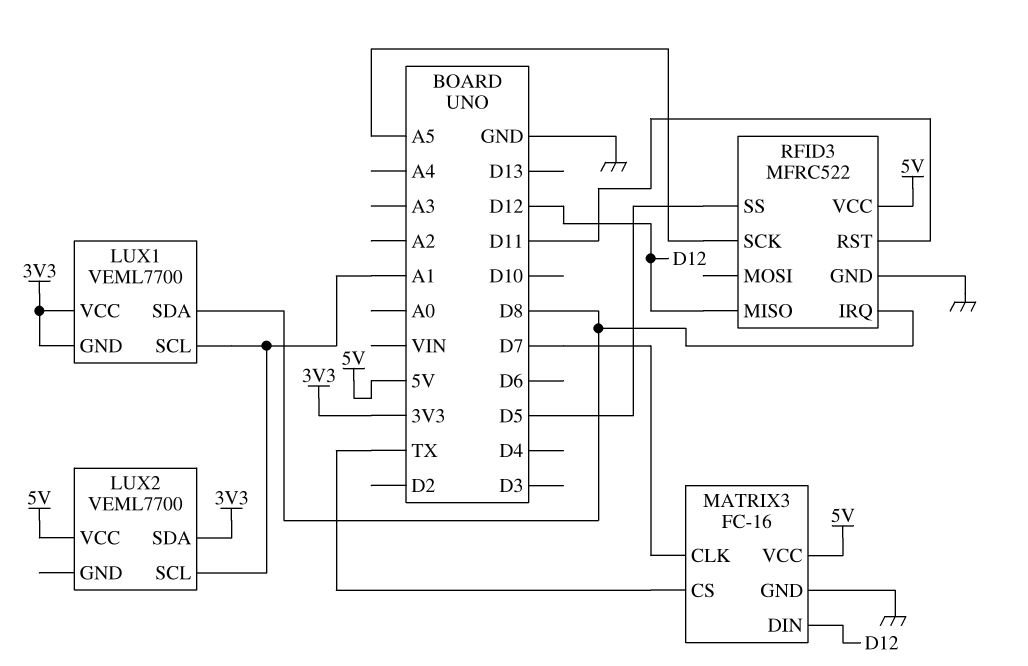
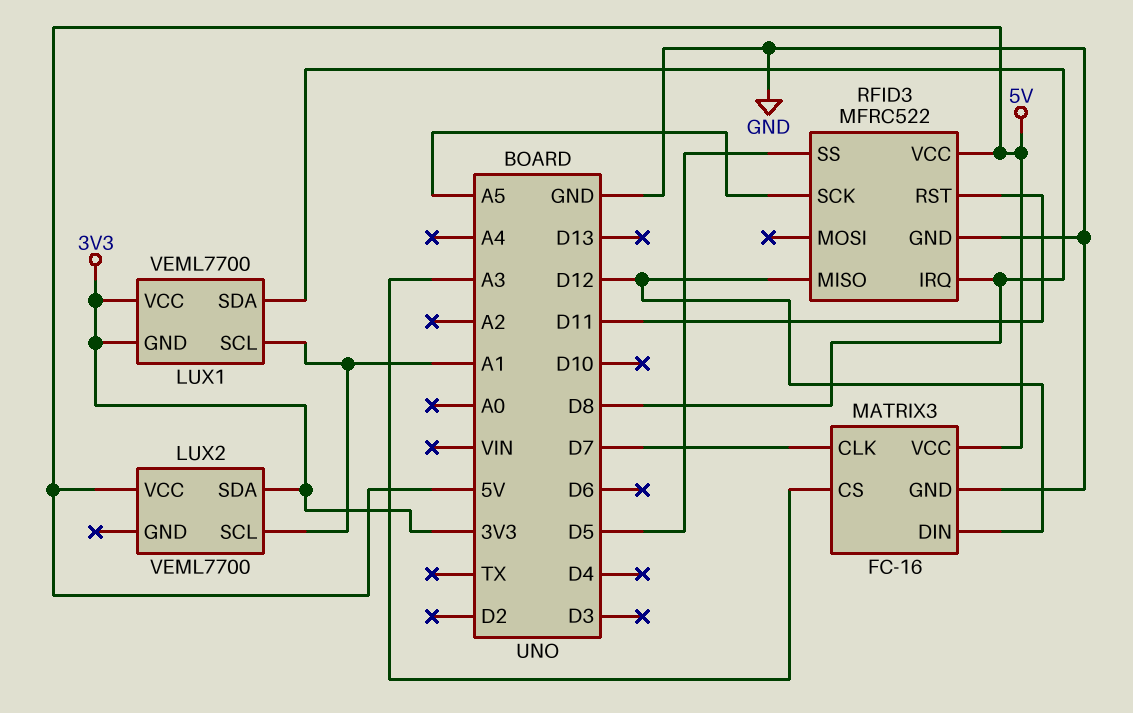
MATRIX3 pin CS: TX -> A3

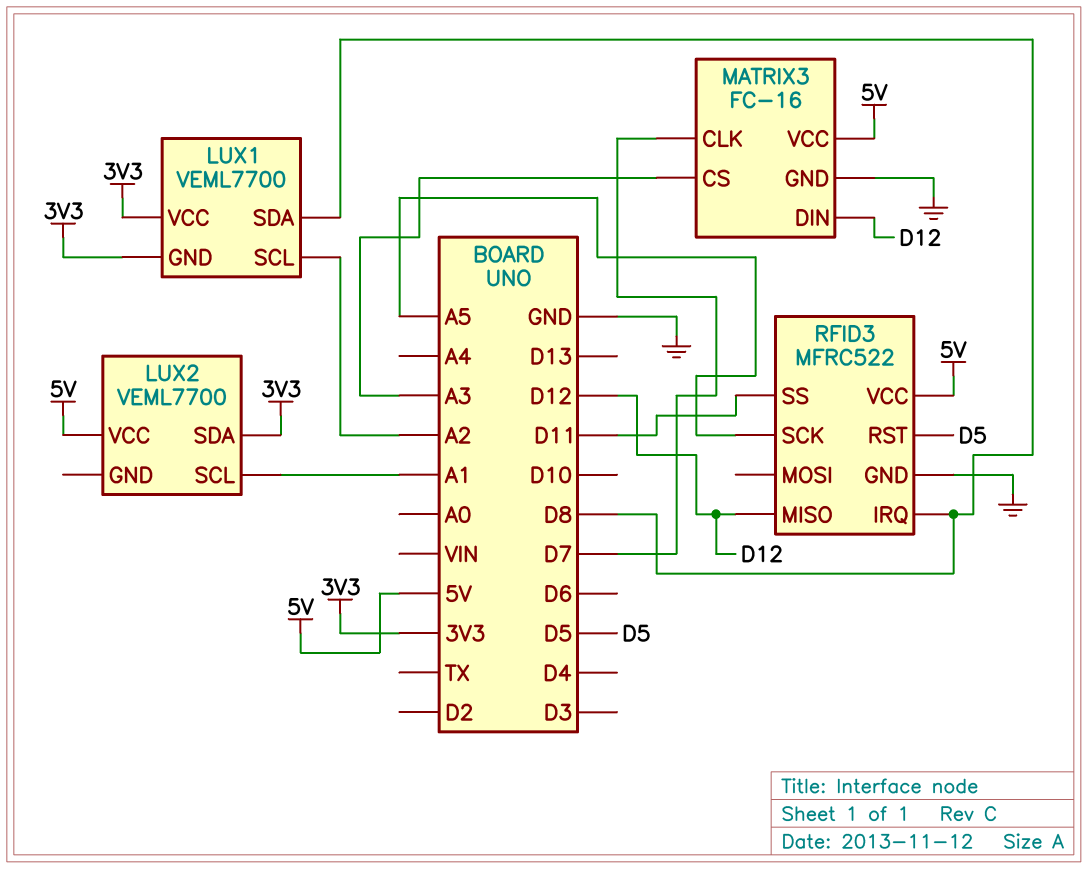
LUX1 pin SCL: A1 -> A2
RFID3 pin RST: D11 -> D5
RFID3 pin SS: D5 -> D11

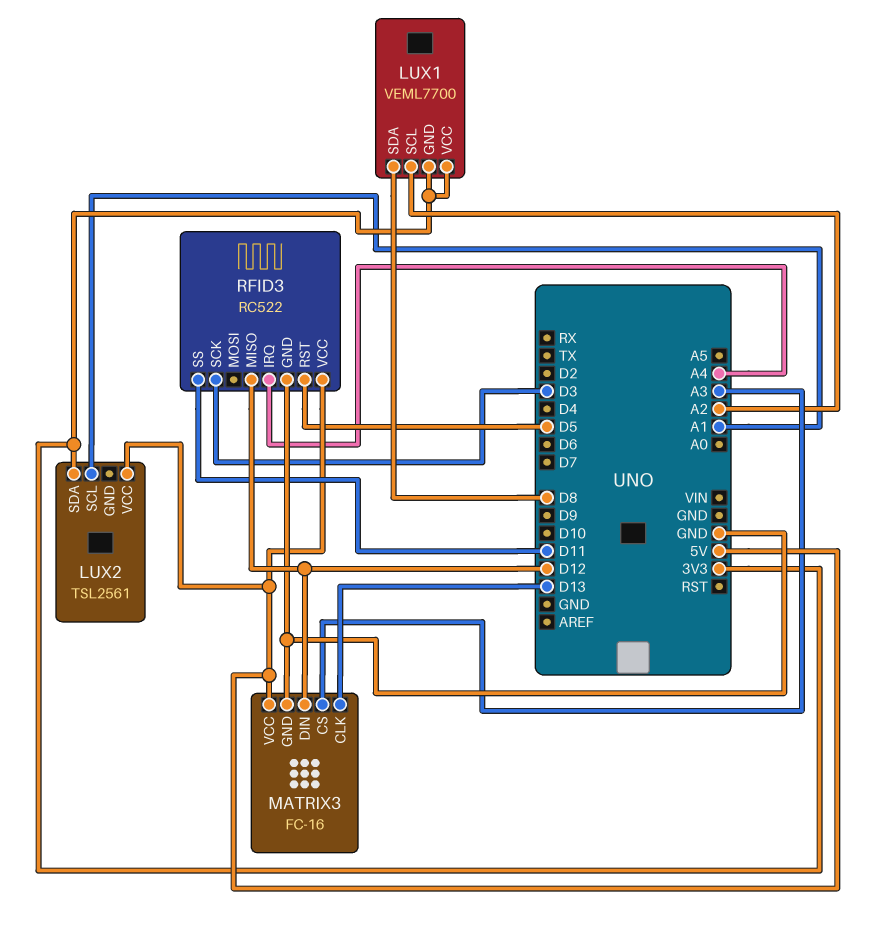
LUX2: VEML7700 -> TSL2561
MATRIX3 pin CLK: D7 -> D13
RFID3: MFRC522 -> RC522
RFID3 pin IRQ: D8 -> A4
RFID3 pin SCK: A5 -> D3

